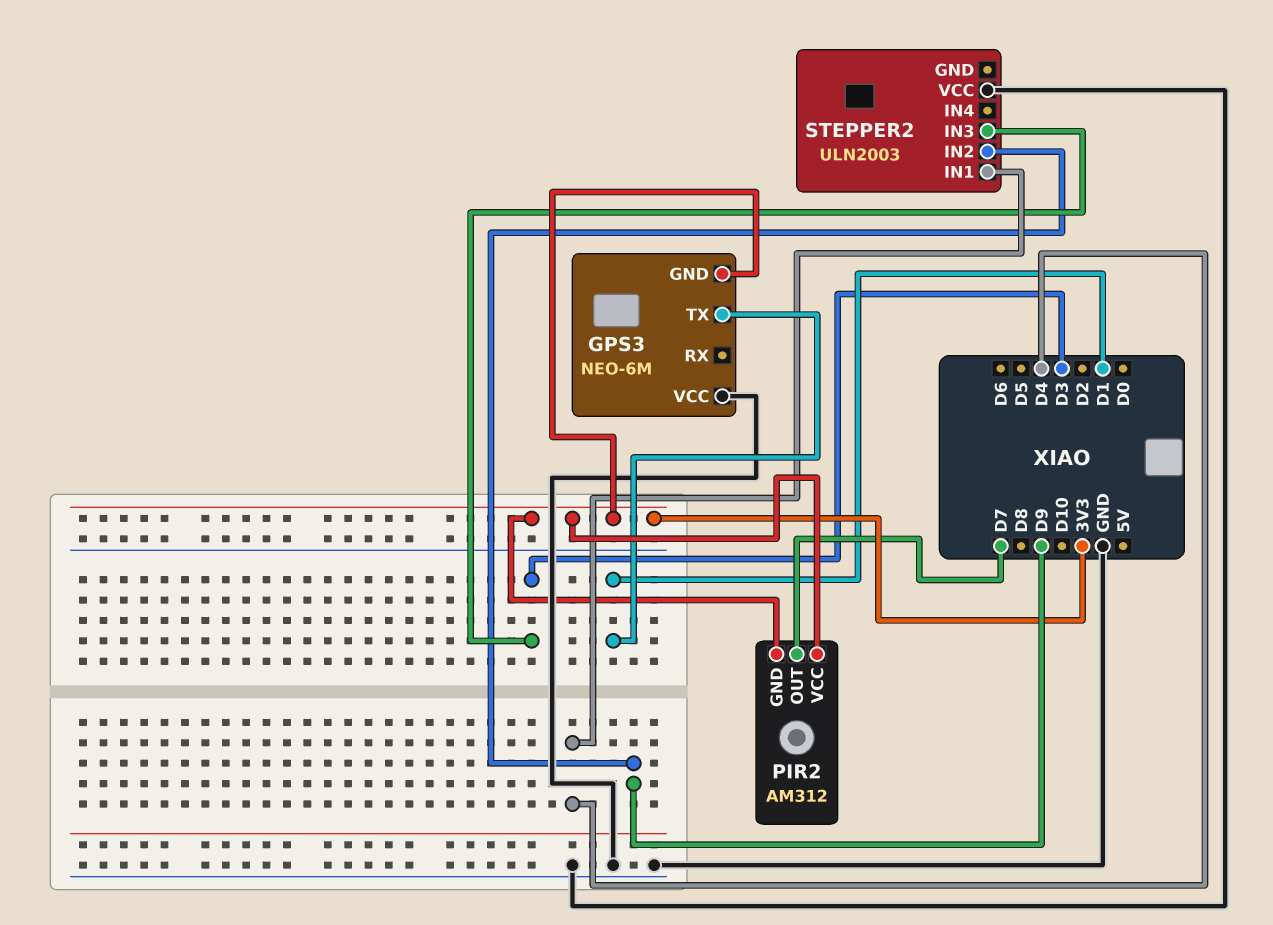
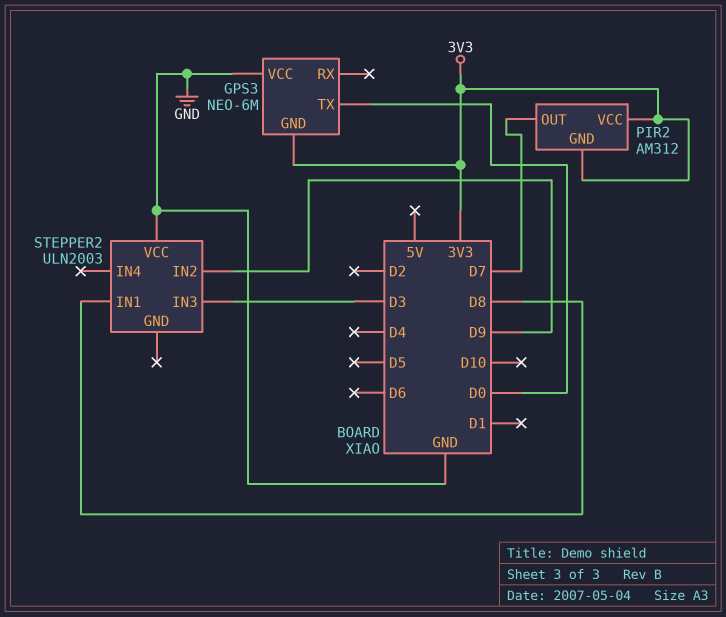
GPS3 pin TX: D1 -> D0
STEPPER2 pin IN1: D4 -> D8

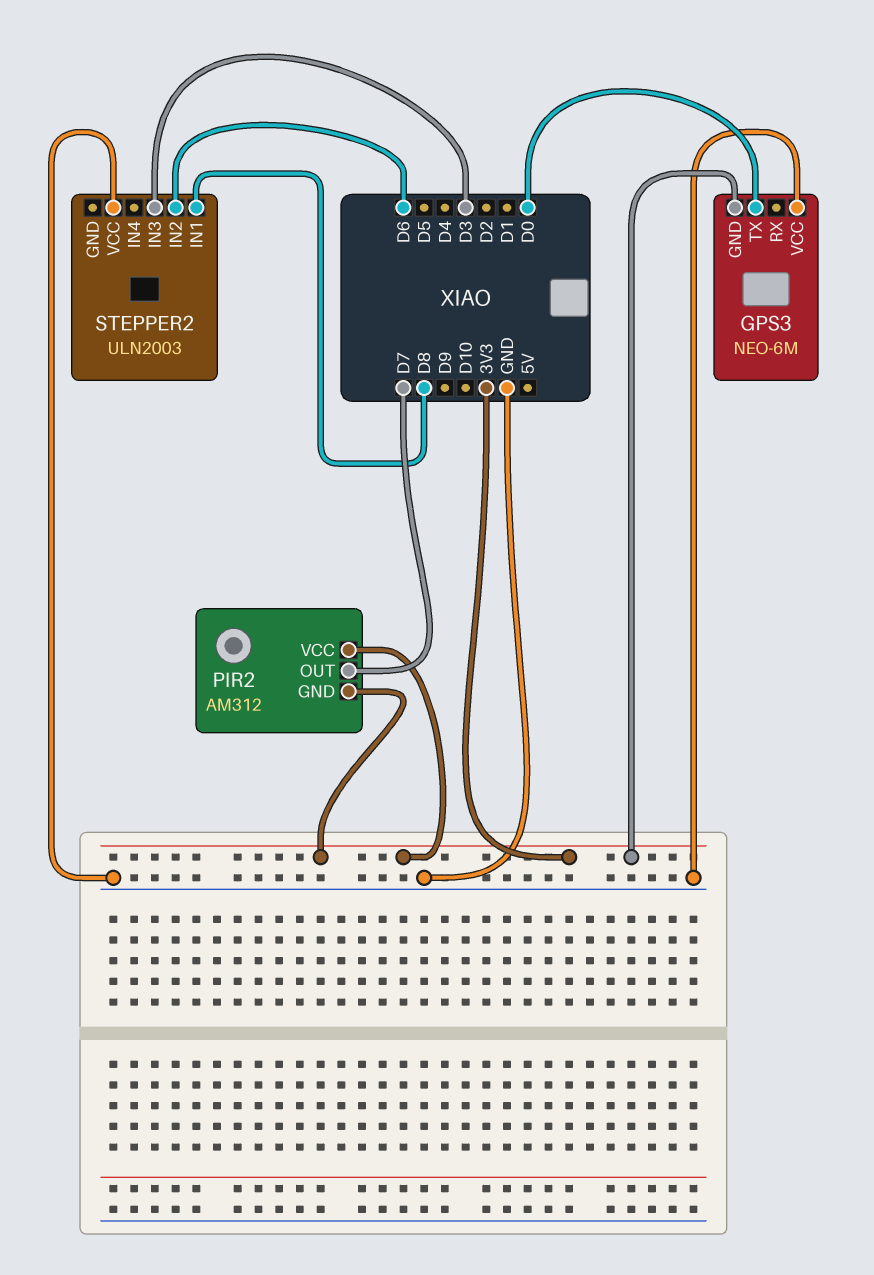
STEPPER2 pin IN2: D9 -> D6

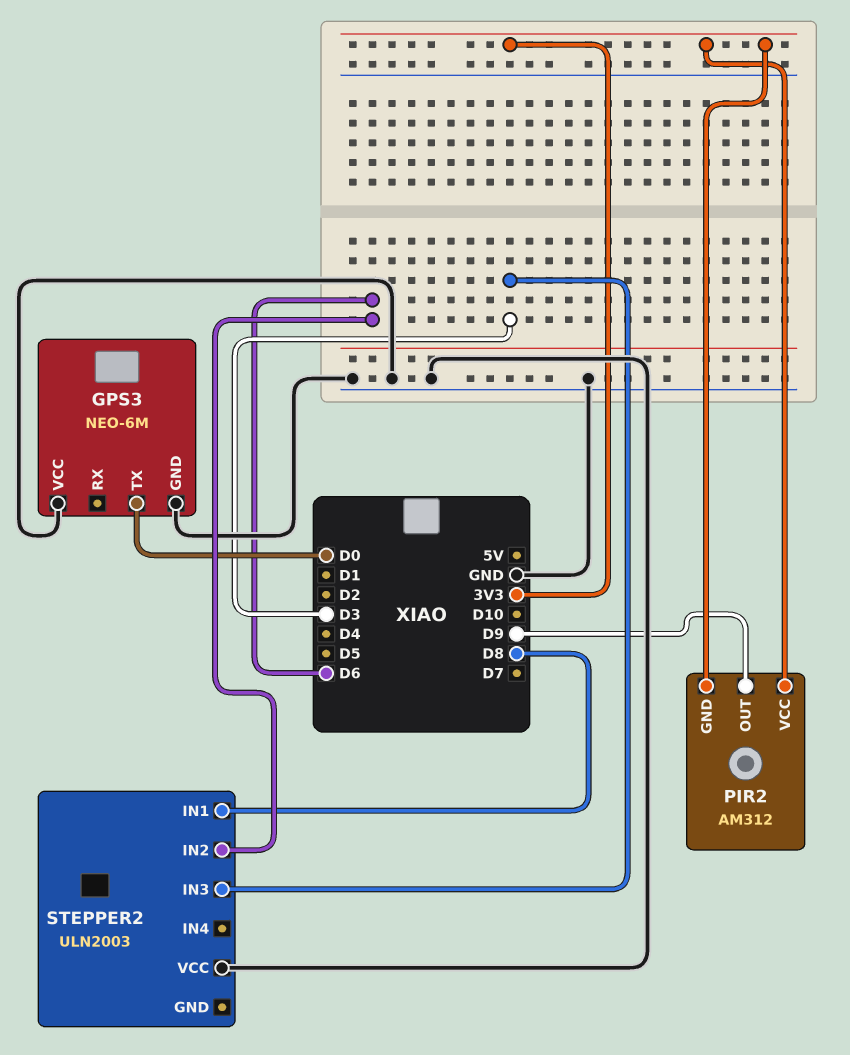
GPS3 pin GND: 3V3 -> GND
PIR2 pin OUT: D7 -> D9

